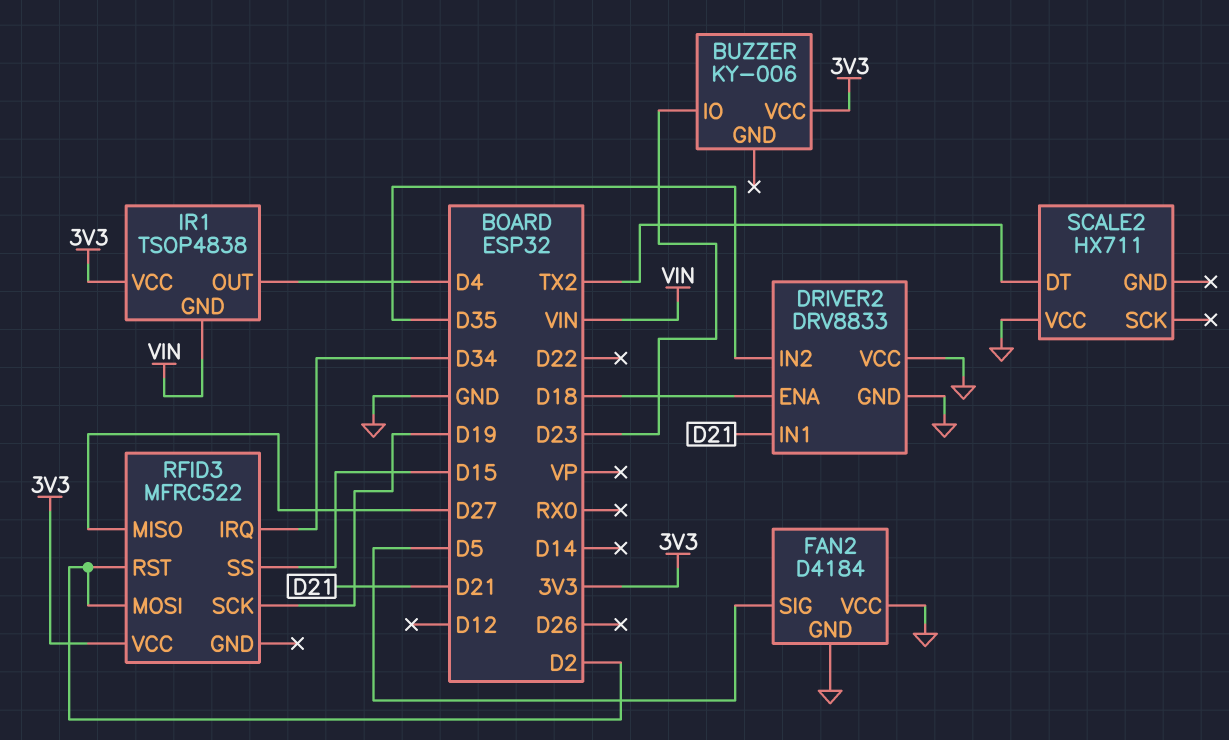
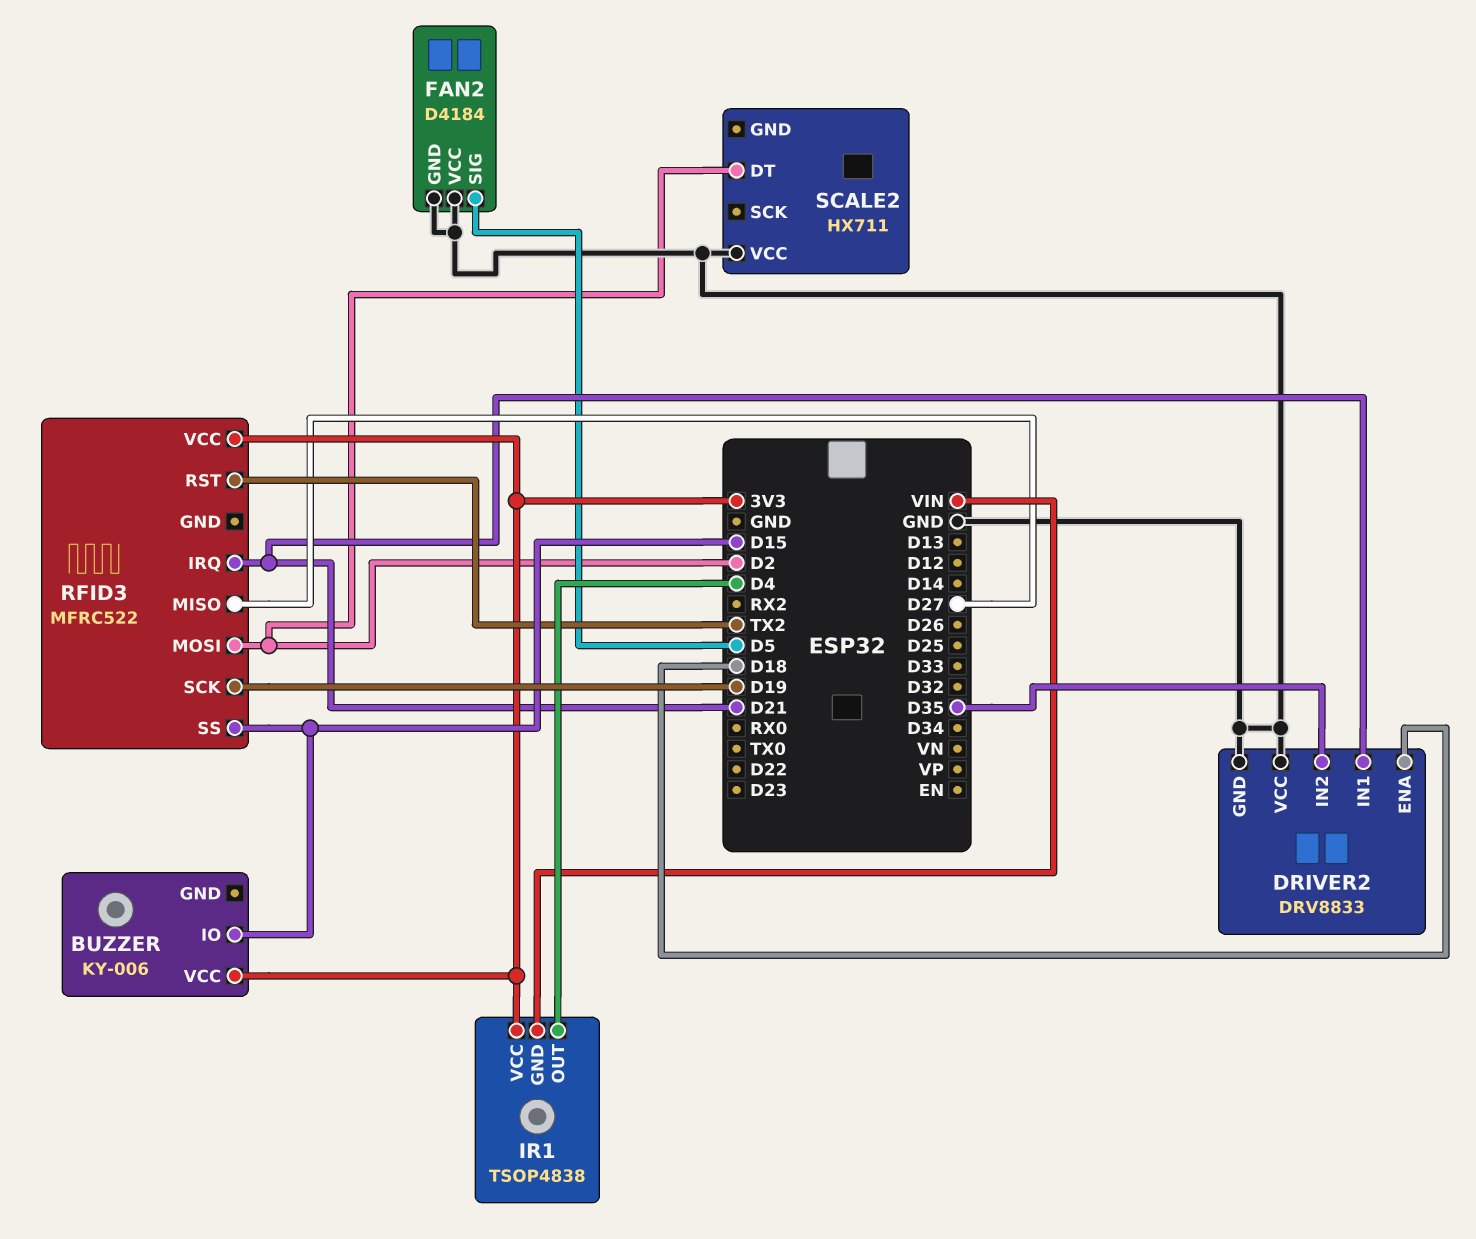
BUZZER pin IO: D23 -> D15
RFID3 pin IRQ: D34 -> D21
RFID3 pin RST: D2 -> TX2
SCALE2 pin DT: TX2 -> D2

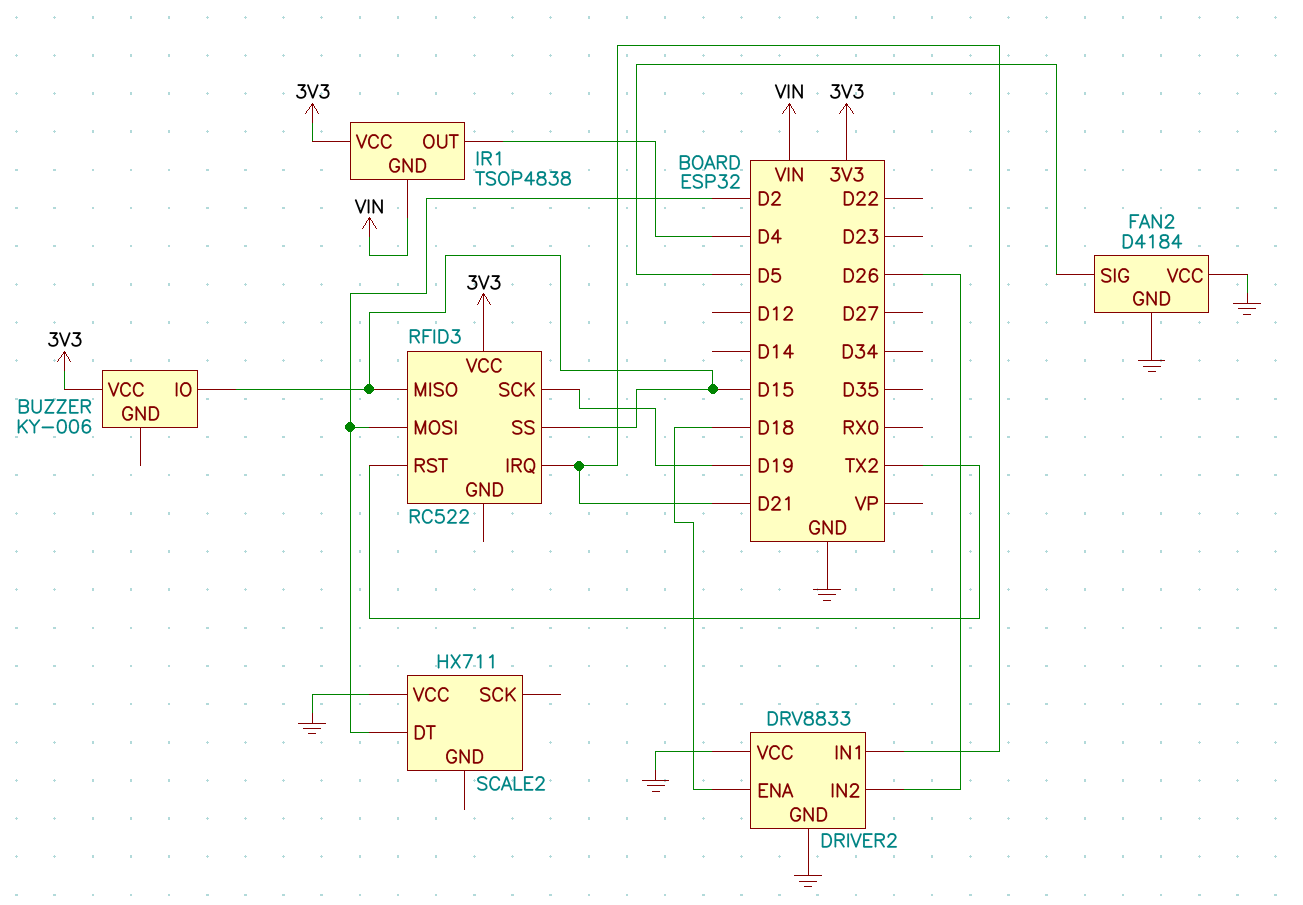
DRIVER2 pin IN2: D35 -> D26
RFID3: MFRC522 -> RC522
RFID3 pin MISO: D27 -> D15

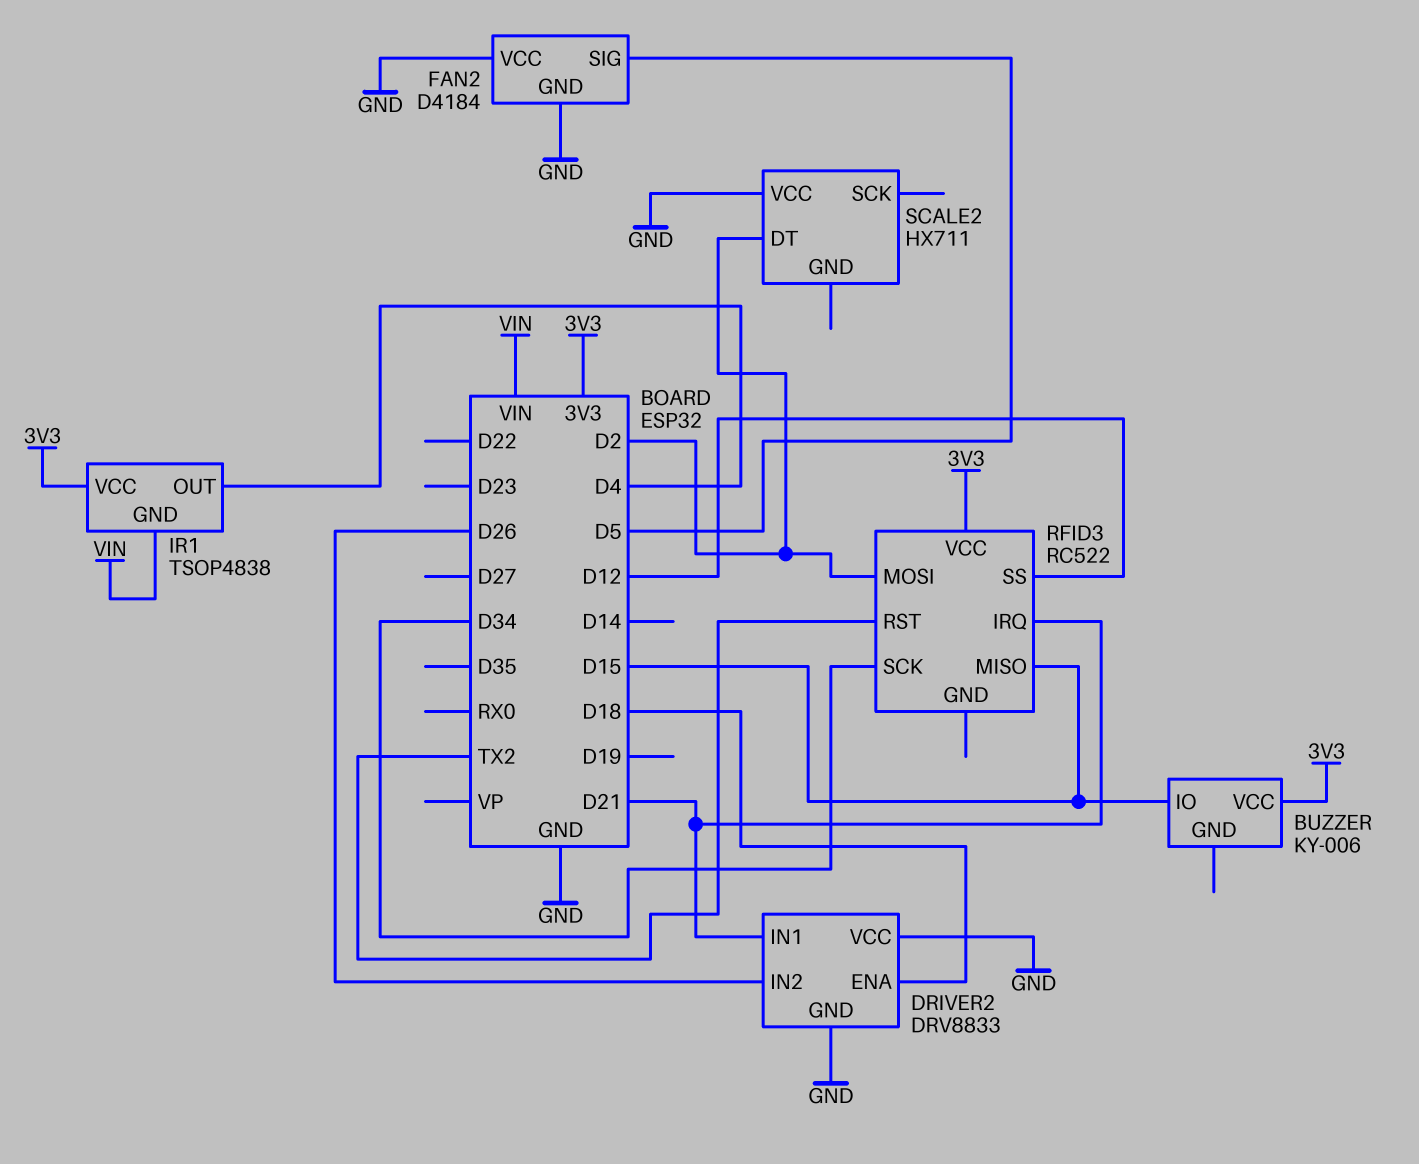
RFID3 pin SCK: D19 -> D34
RFID3 pin SS: D15 -> D12

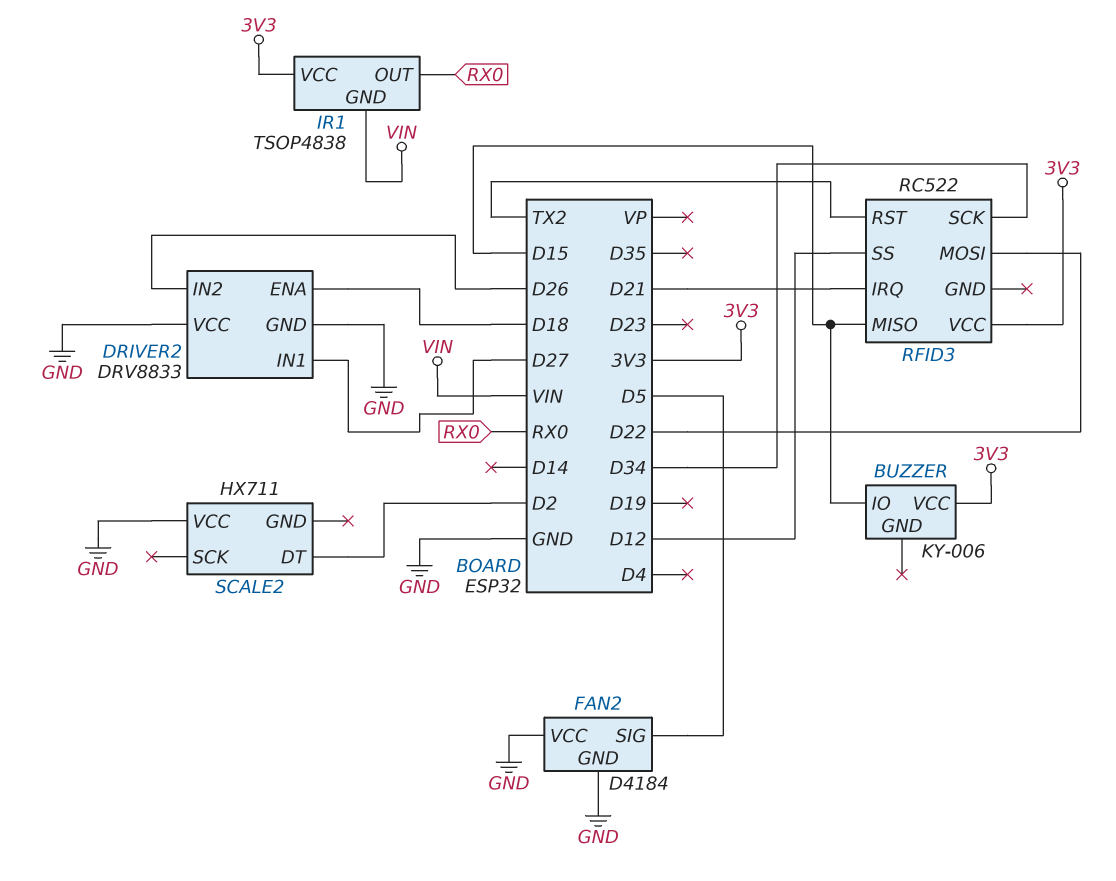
DRIVER2 pin IN1: D21 -> D27
IR1 pin OUT: D4 -> RX0
RFID3 pin MOSI: D2 -> D22

